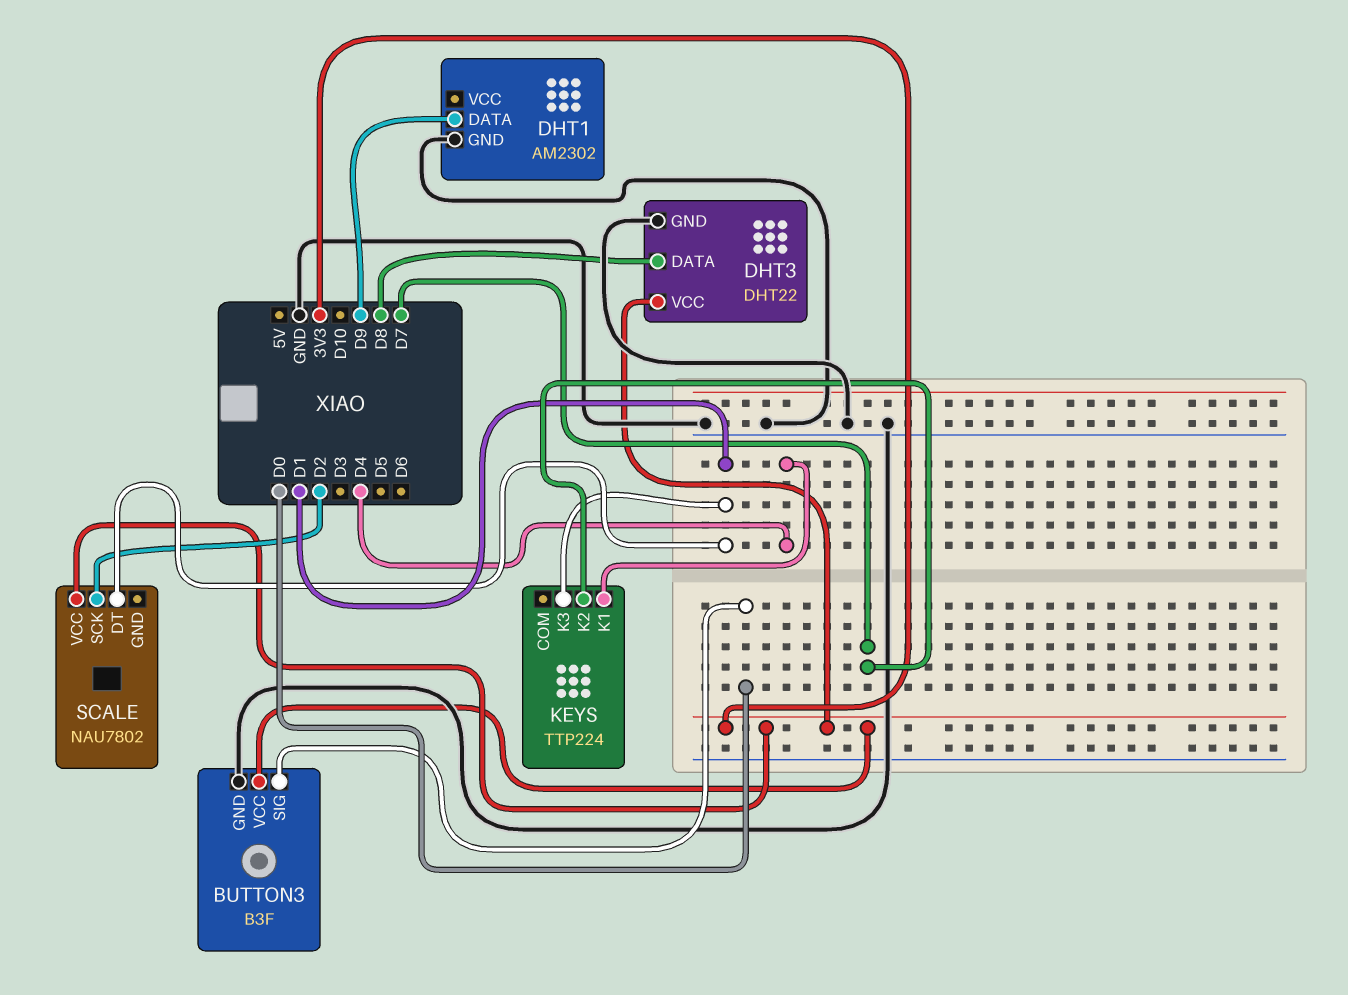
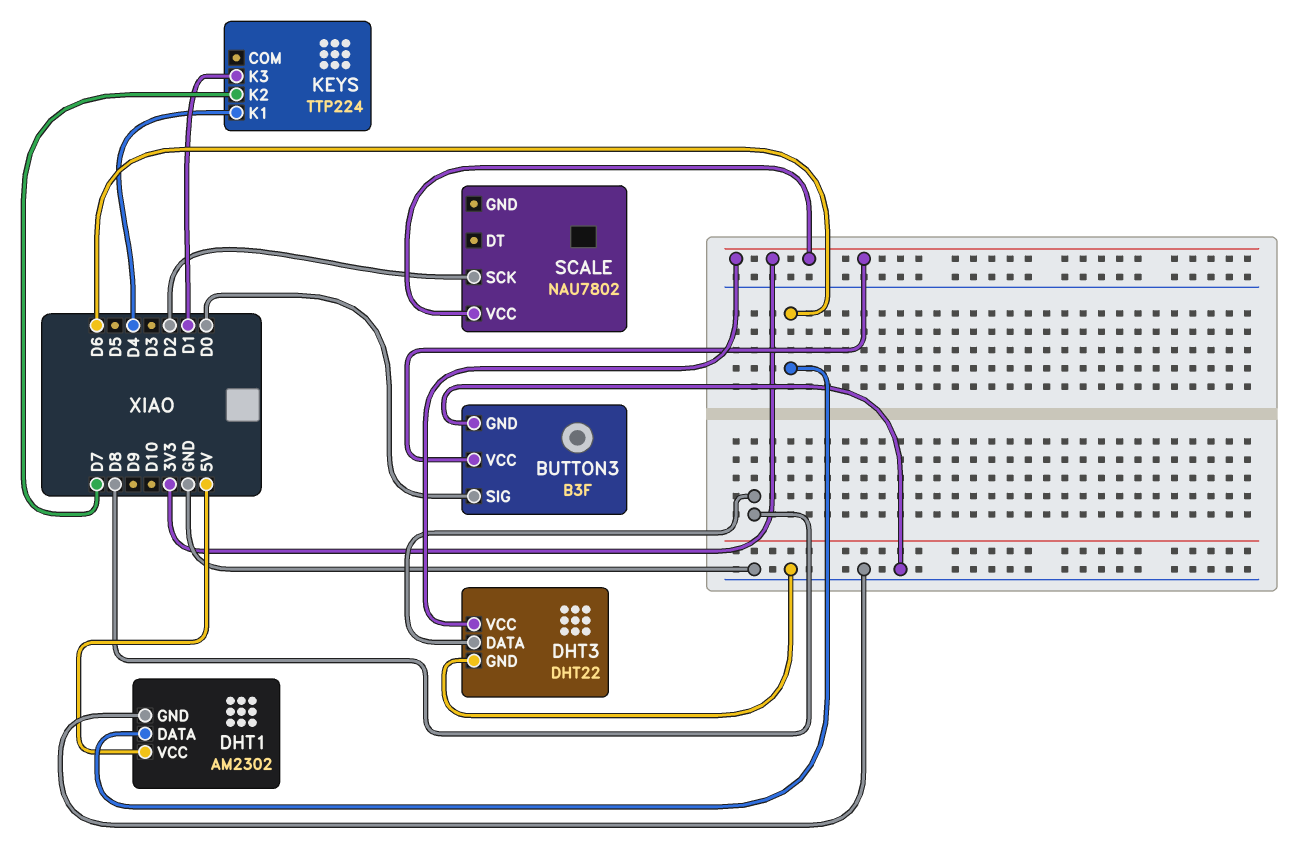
DHT1 pin DATA: D9 -> D6
DHT1 pin VCC: none -> 5V
SCALE pin DT: D1 -> none

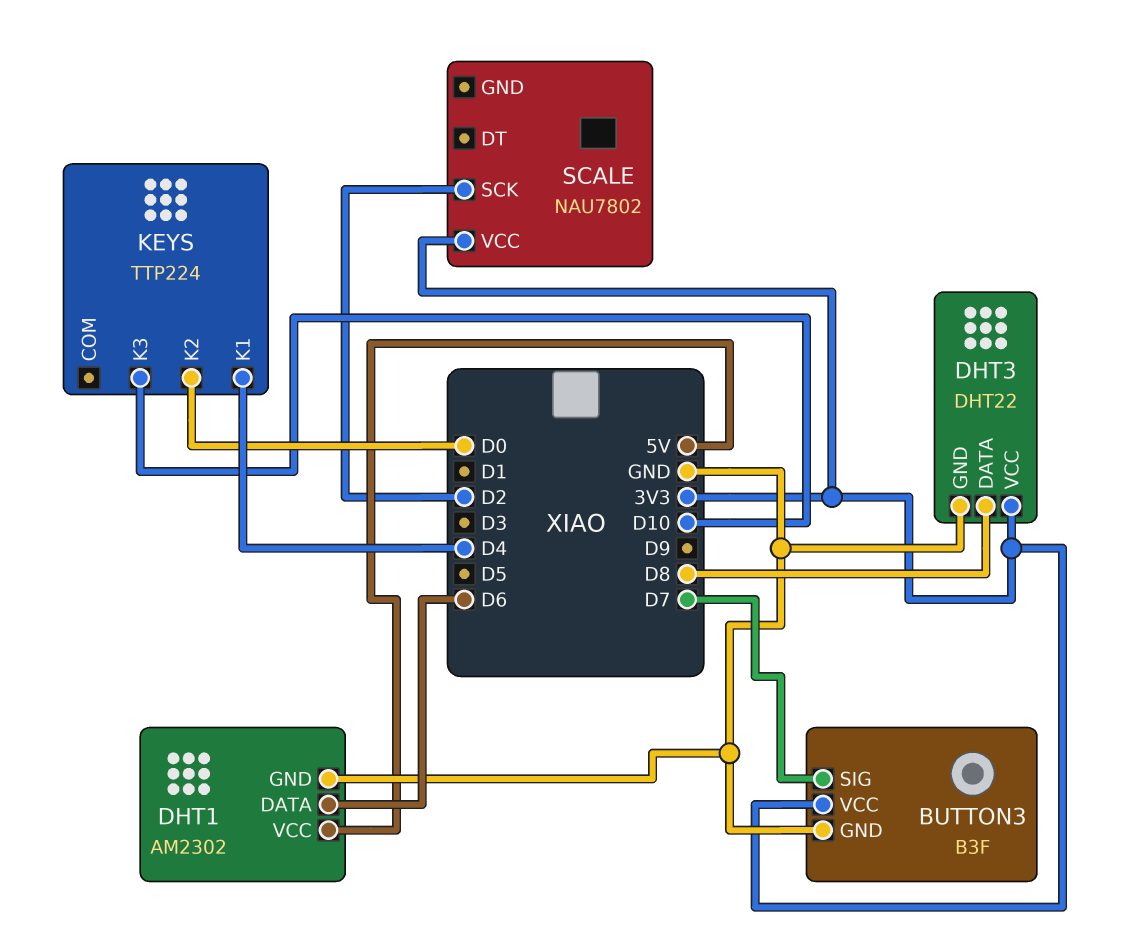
BUTTON3 pin SIG: D0 -> D7
KEYS pin K2: D7 -> D0
KEYS pin K3: D1 -> D10

